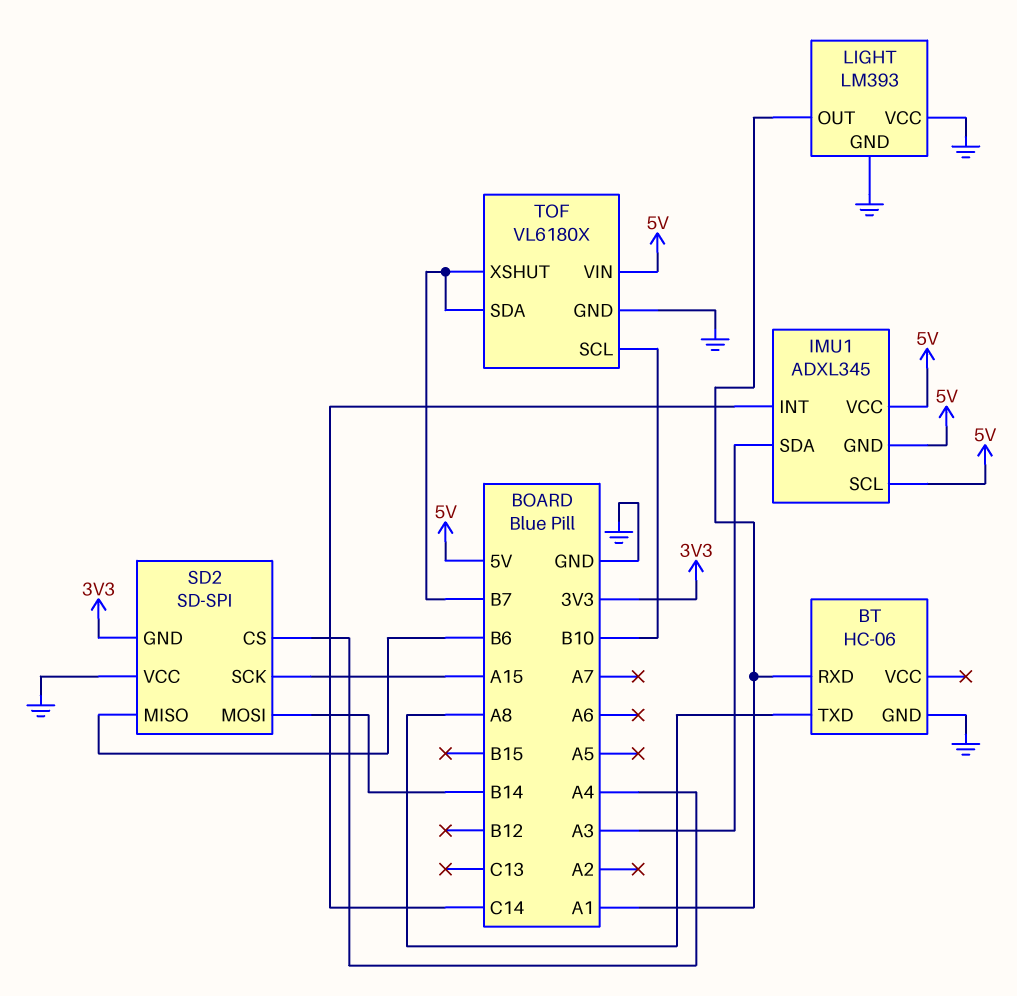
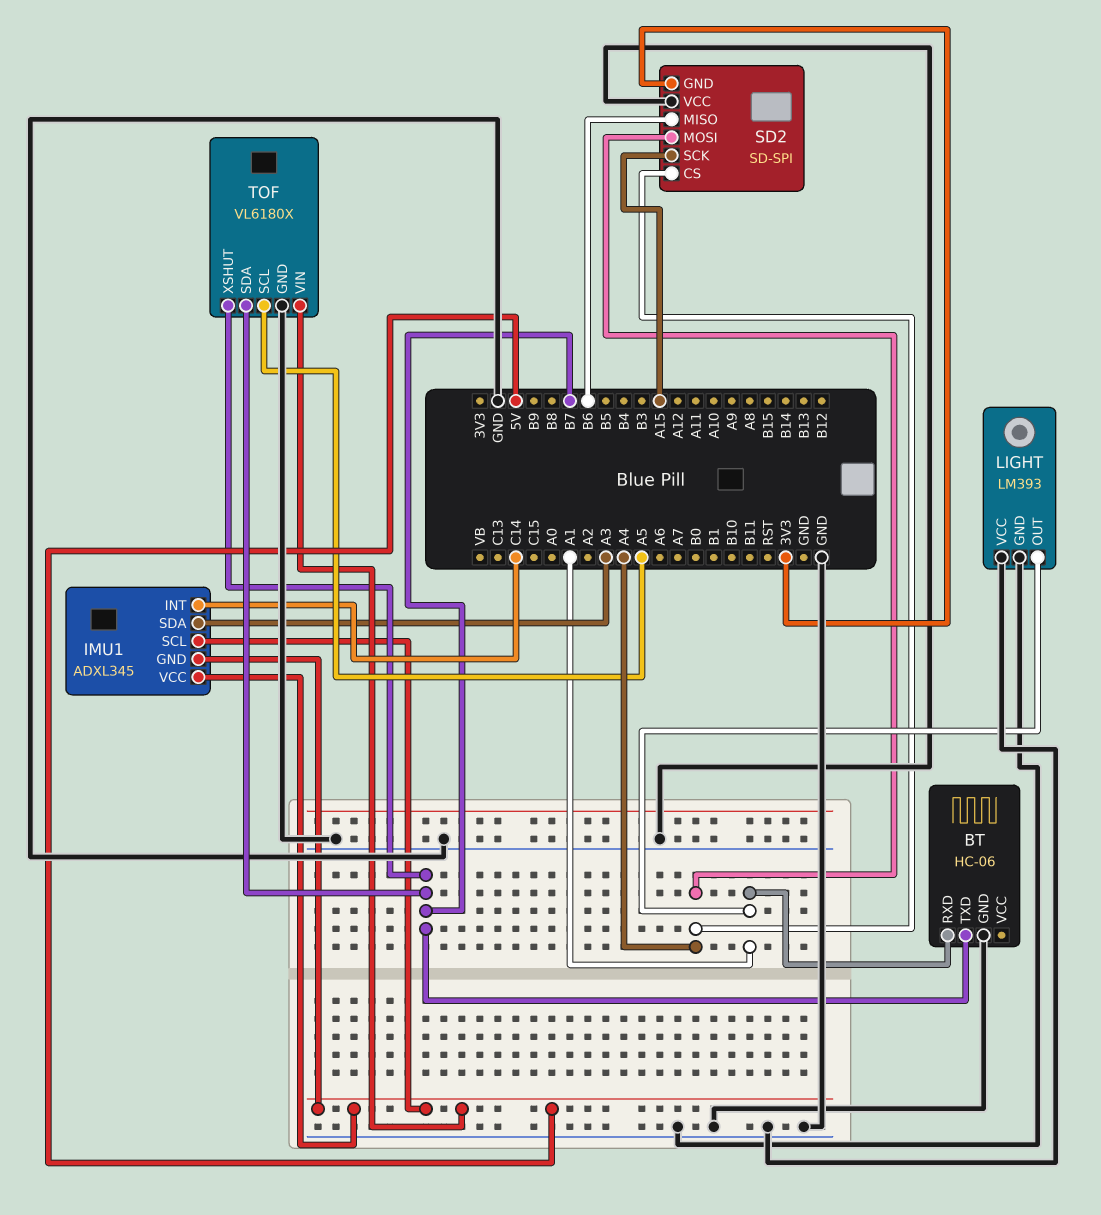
BT pin TXD: A8 -> B7
SD2 pin MOSI: B14 -> A4
TOF pin SCL: B10 -> A5

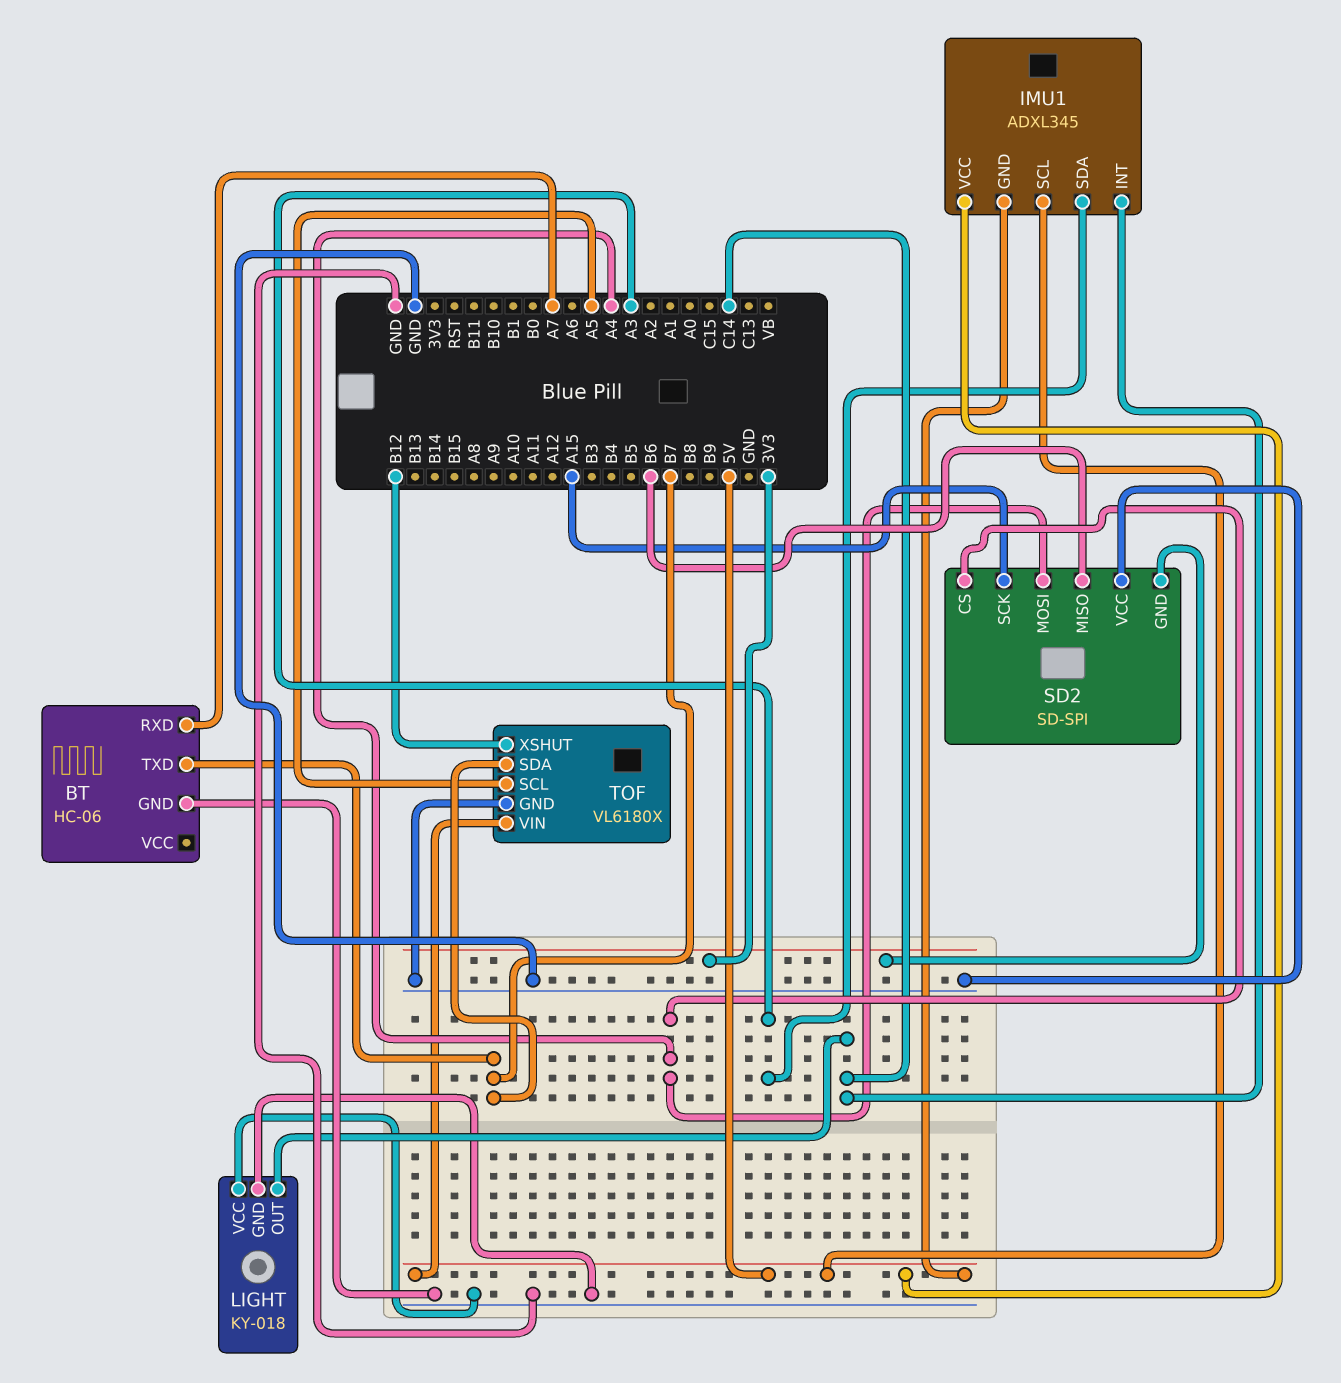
BT pin RXD: A1 -> A7
LIGHT: LM393 -> KY-018
LIGHT pin OUT: A1 -> C14
TOF pin XSHUT: B7 -> B12

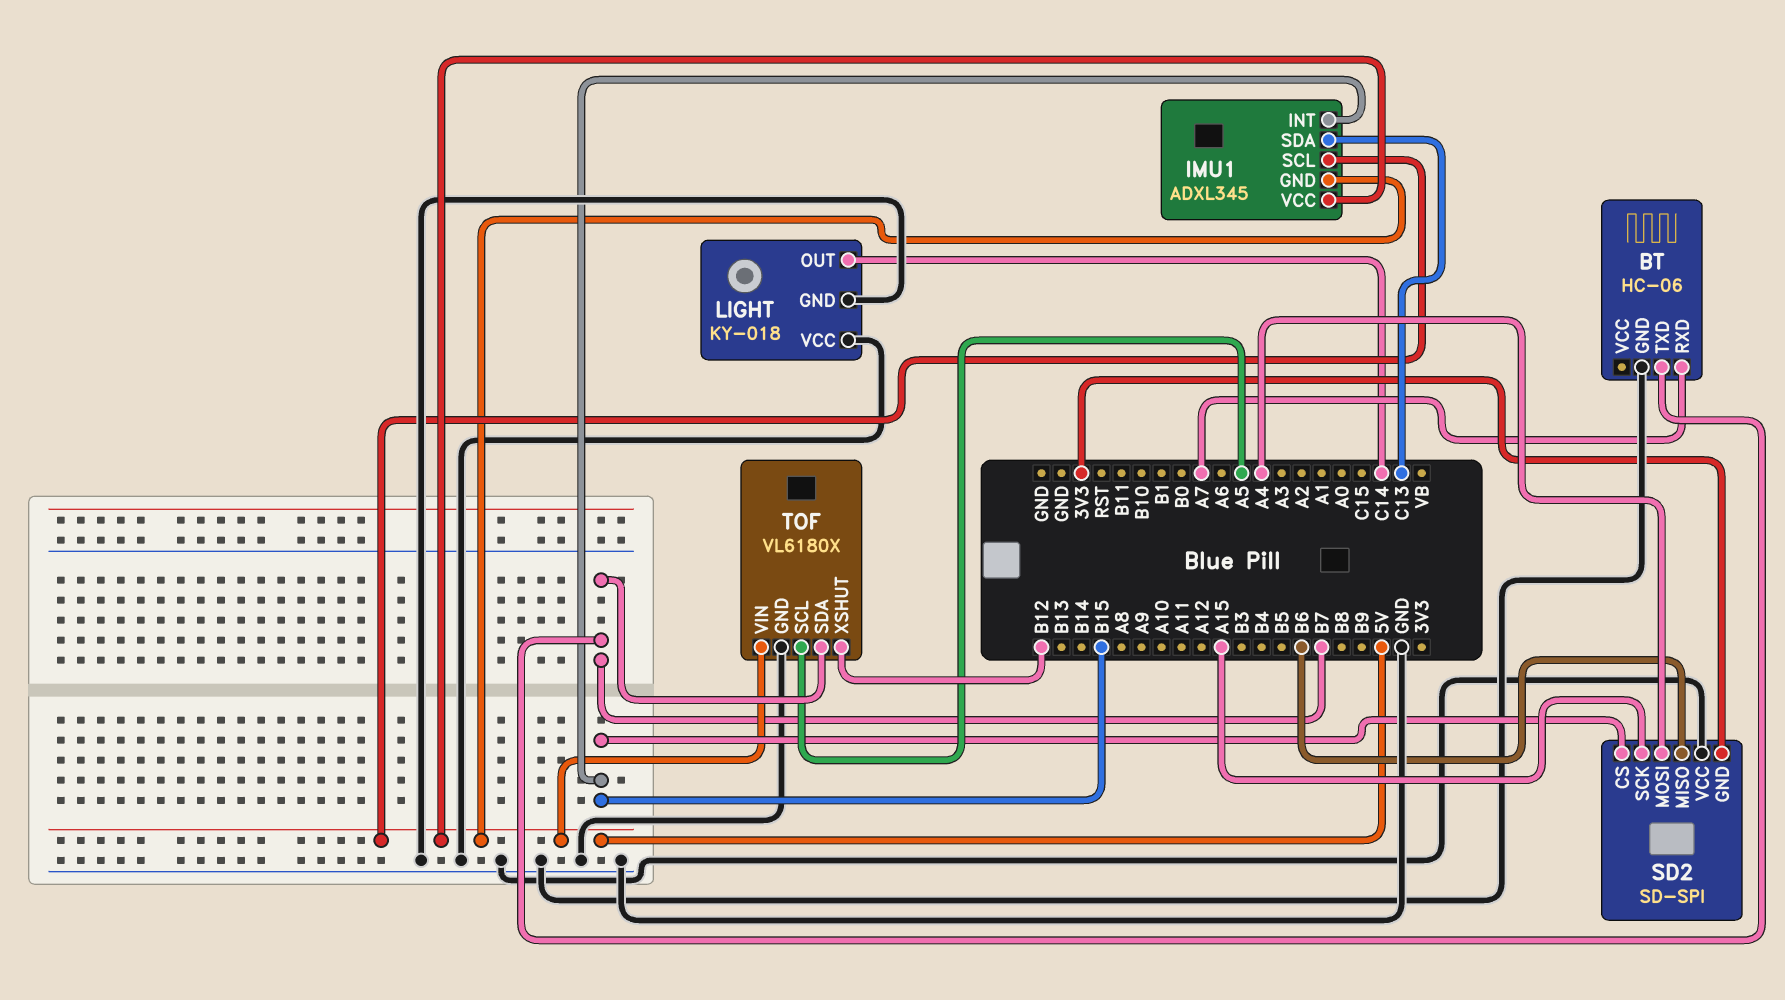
IMU1 pin INT: C14 -> B15
IMU1 pin SDA: A3 -> C13
SD2 pin CS: A4 -> B15

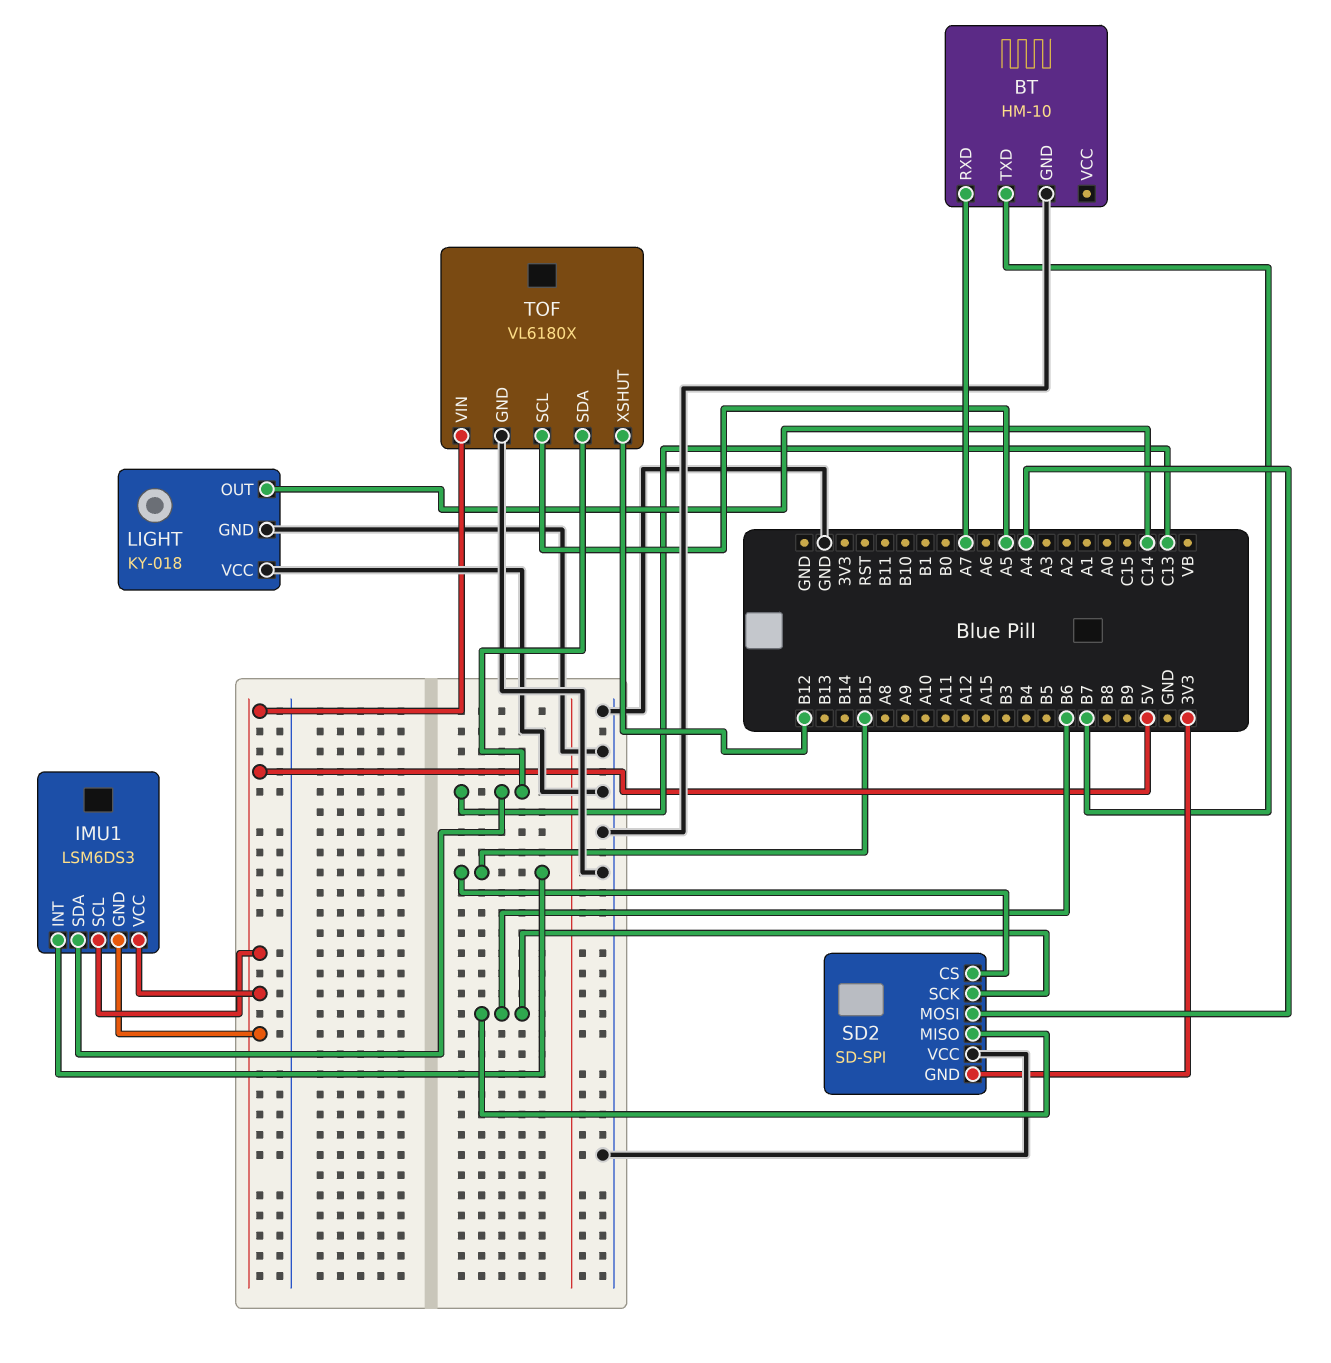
BT: HC-06 -> HM-10
IMU1: ADXL345 -> LSM6DS3
SD2 pin SCK: A15 -> B6
TOF pin SDA: B7 -> C13

